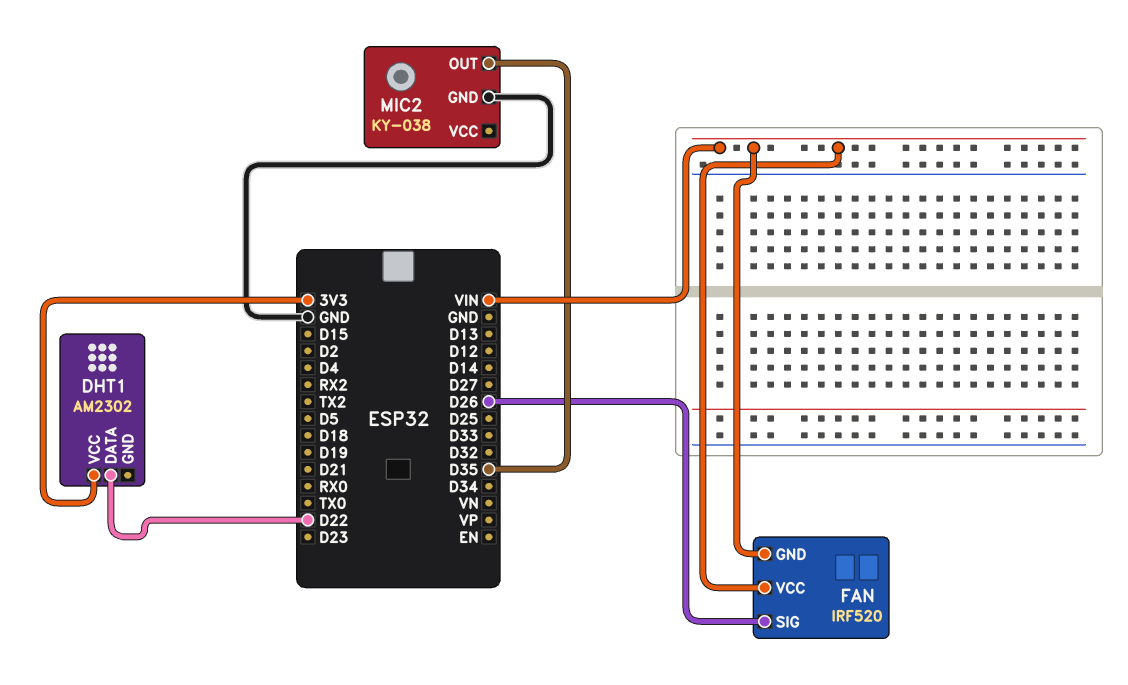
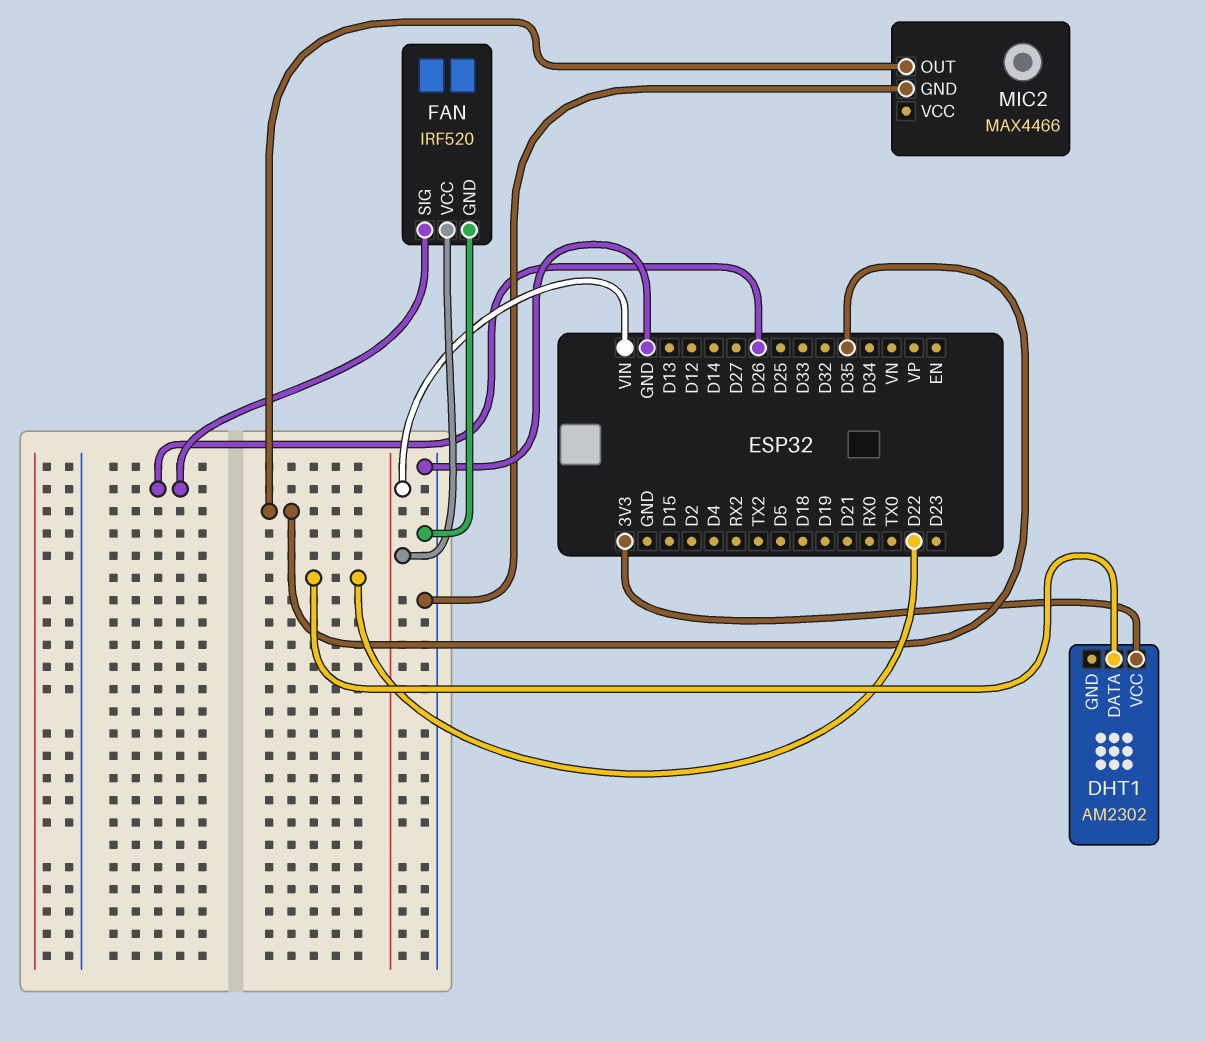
FAN pin GND: VIN -> GND
MIC2: KY-038 -> MAX4466

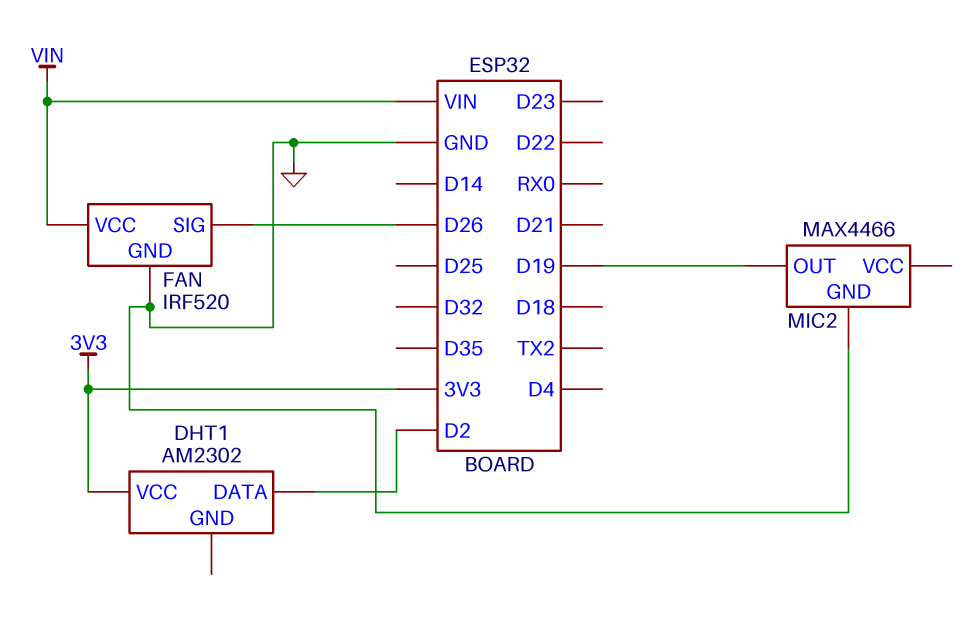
DHT1 pin DATA: D22 -> D2
MIC2 pin OUT: D35 -> D19

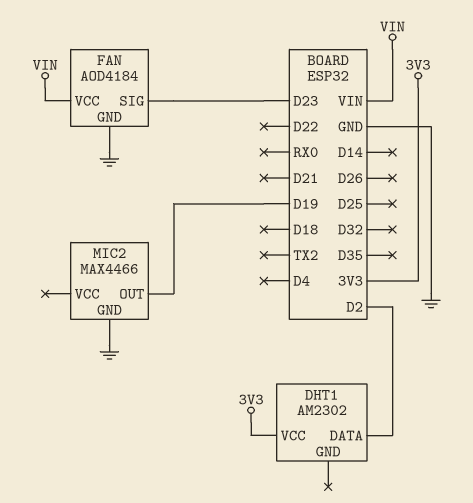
FAN: IRF520 -> AOD4184
FAN pin SIG: D26 -> D23

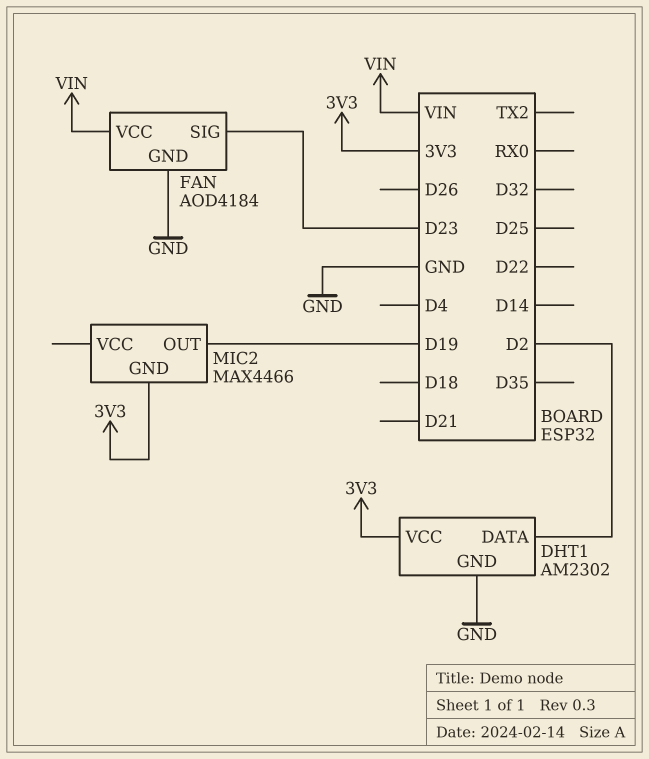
DHT1 pin GND: none -> GND
MIC2 pin GND: GND -> 3V3

